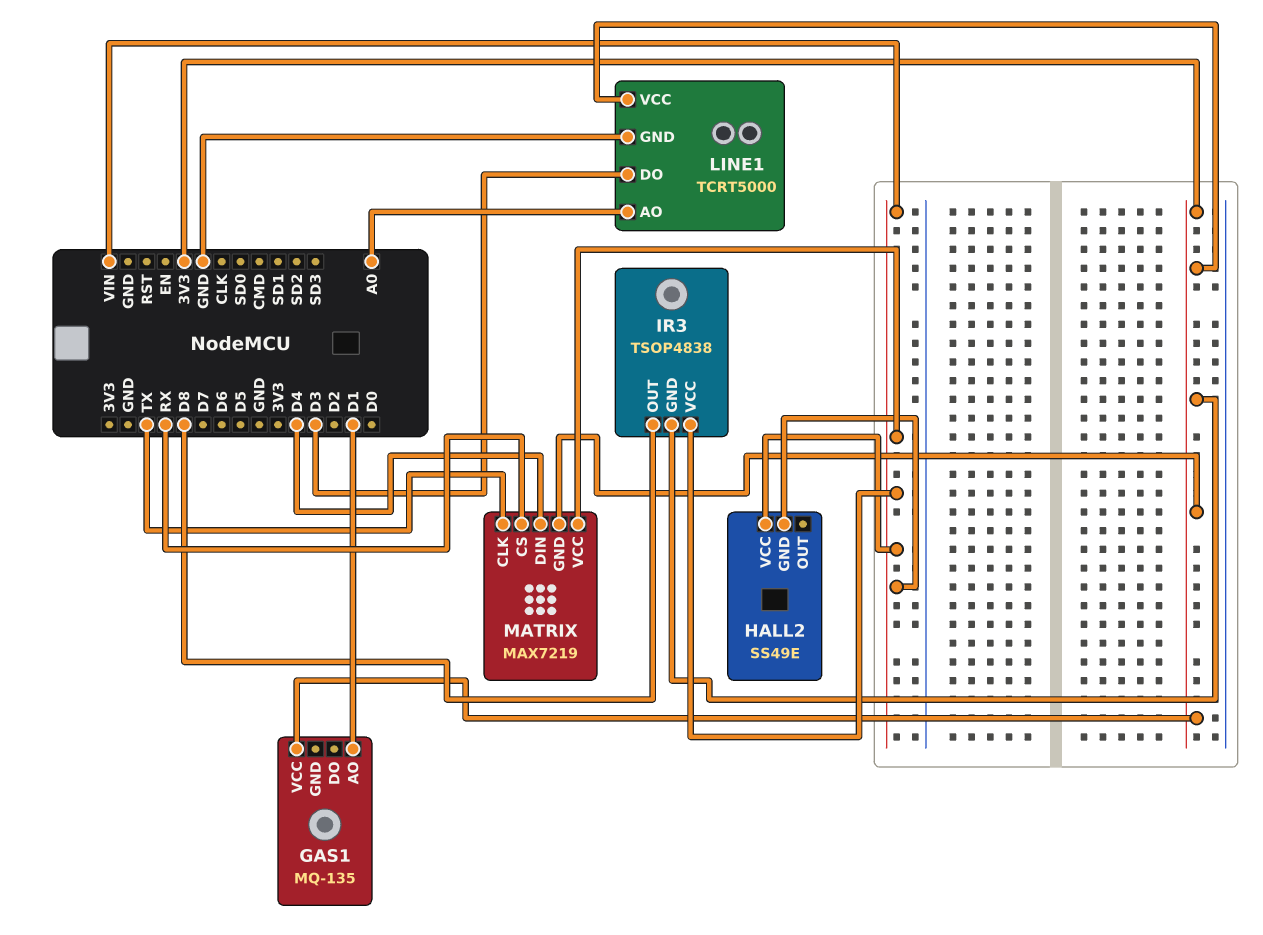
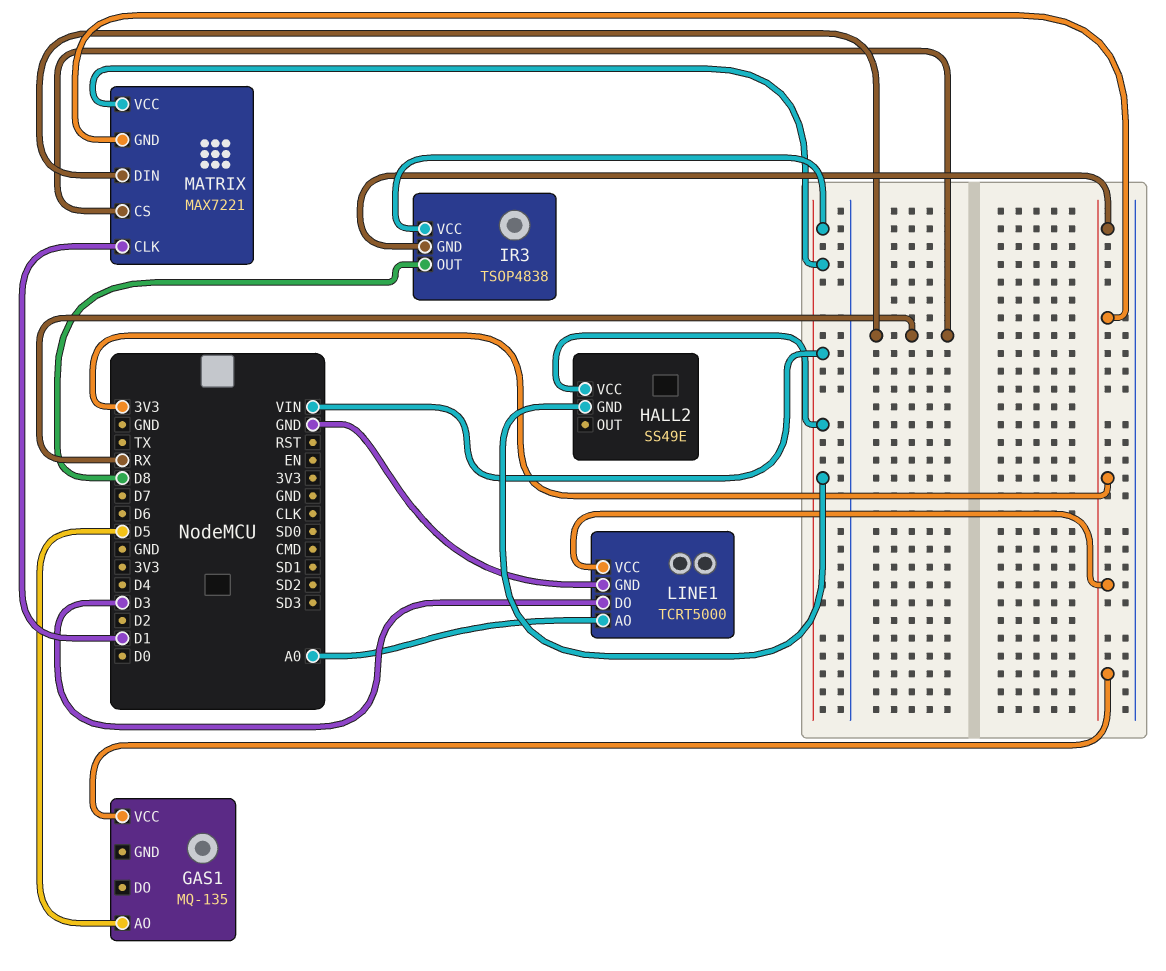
GAS1 pin AO: D1 -> D5
MATRIX: MAX7219 -> MAX7221
MATRIX pin CLK: TX -> D1
MATRIX pin DIN: D4 -> RX

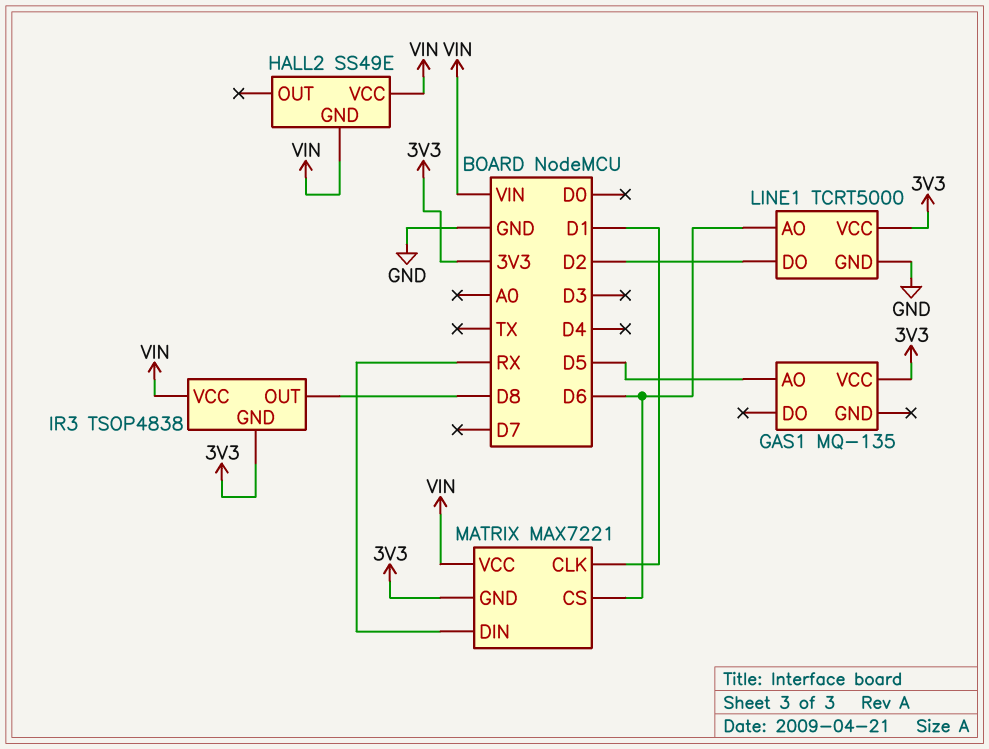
LINE1 pin AO: A0 -> D6
LINE1 pin DO: D3 -> D2
MATRIX pin CS: RX -> D6

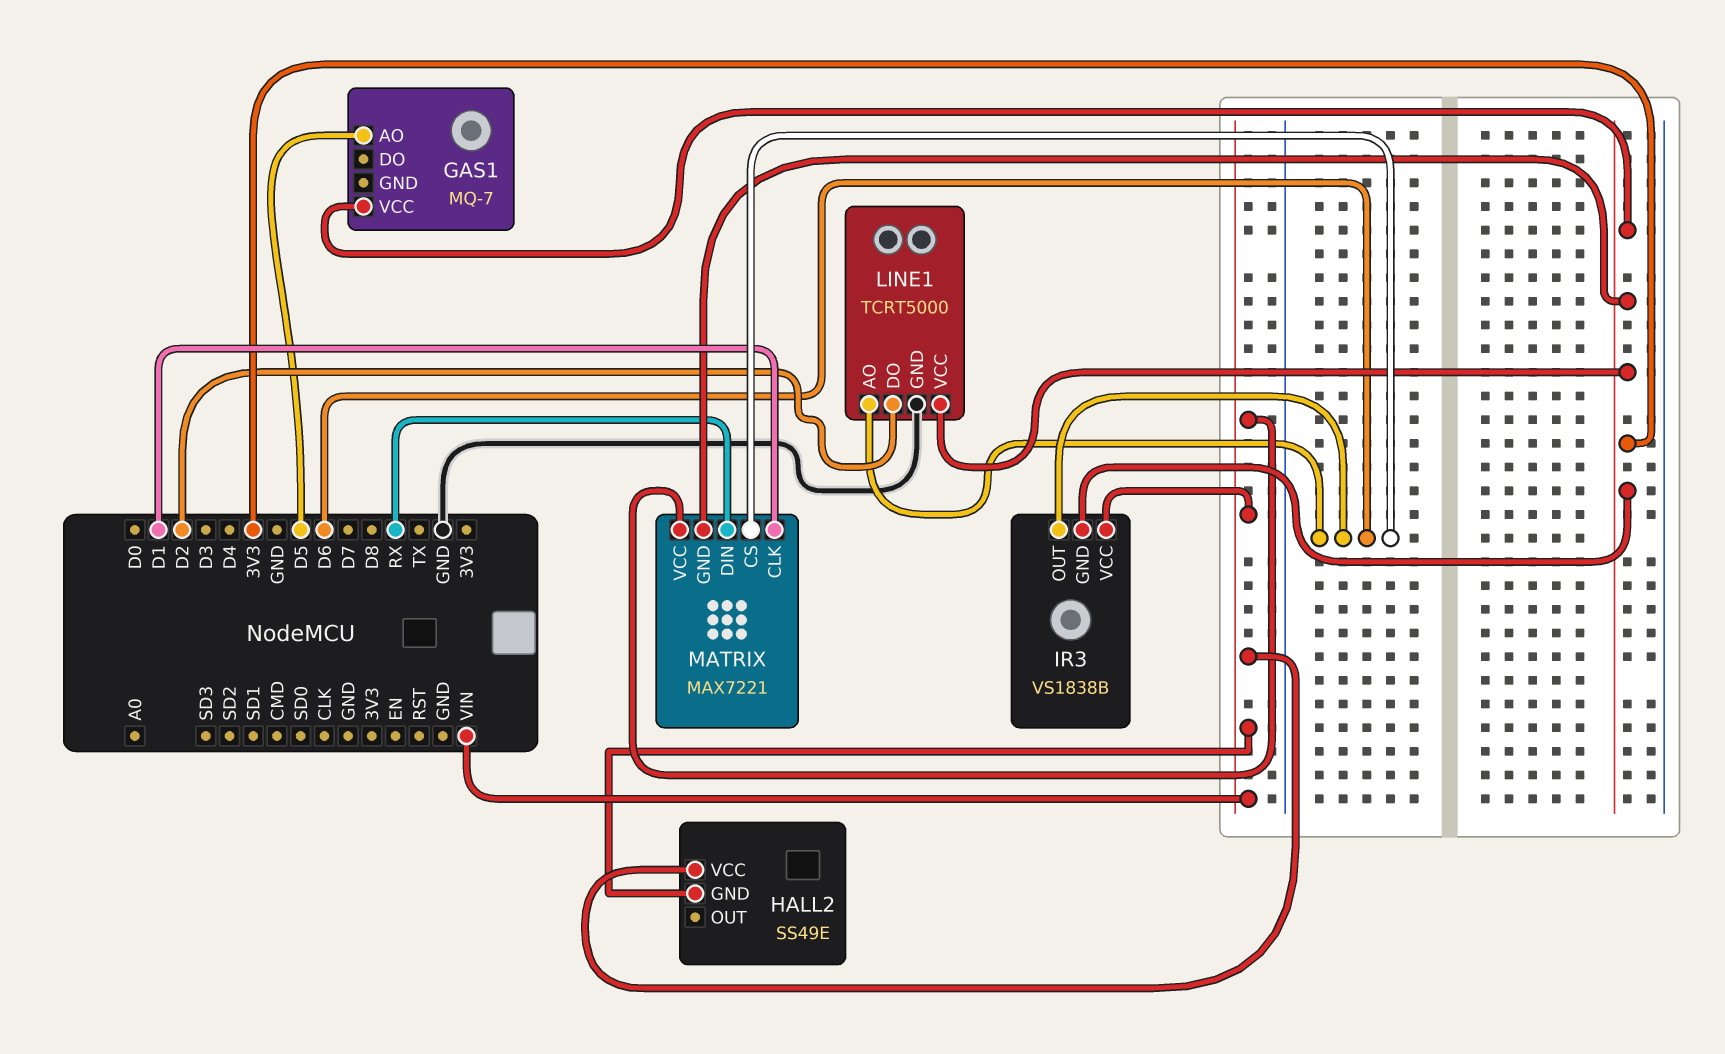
GAS1: MQ-135 -> MQ-7
IR3: TSOP4838 -> VS1838B
IR3 pin OUT: D8 -> D6

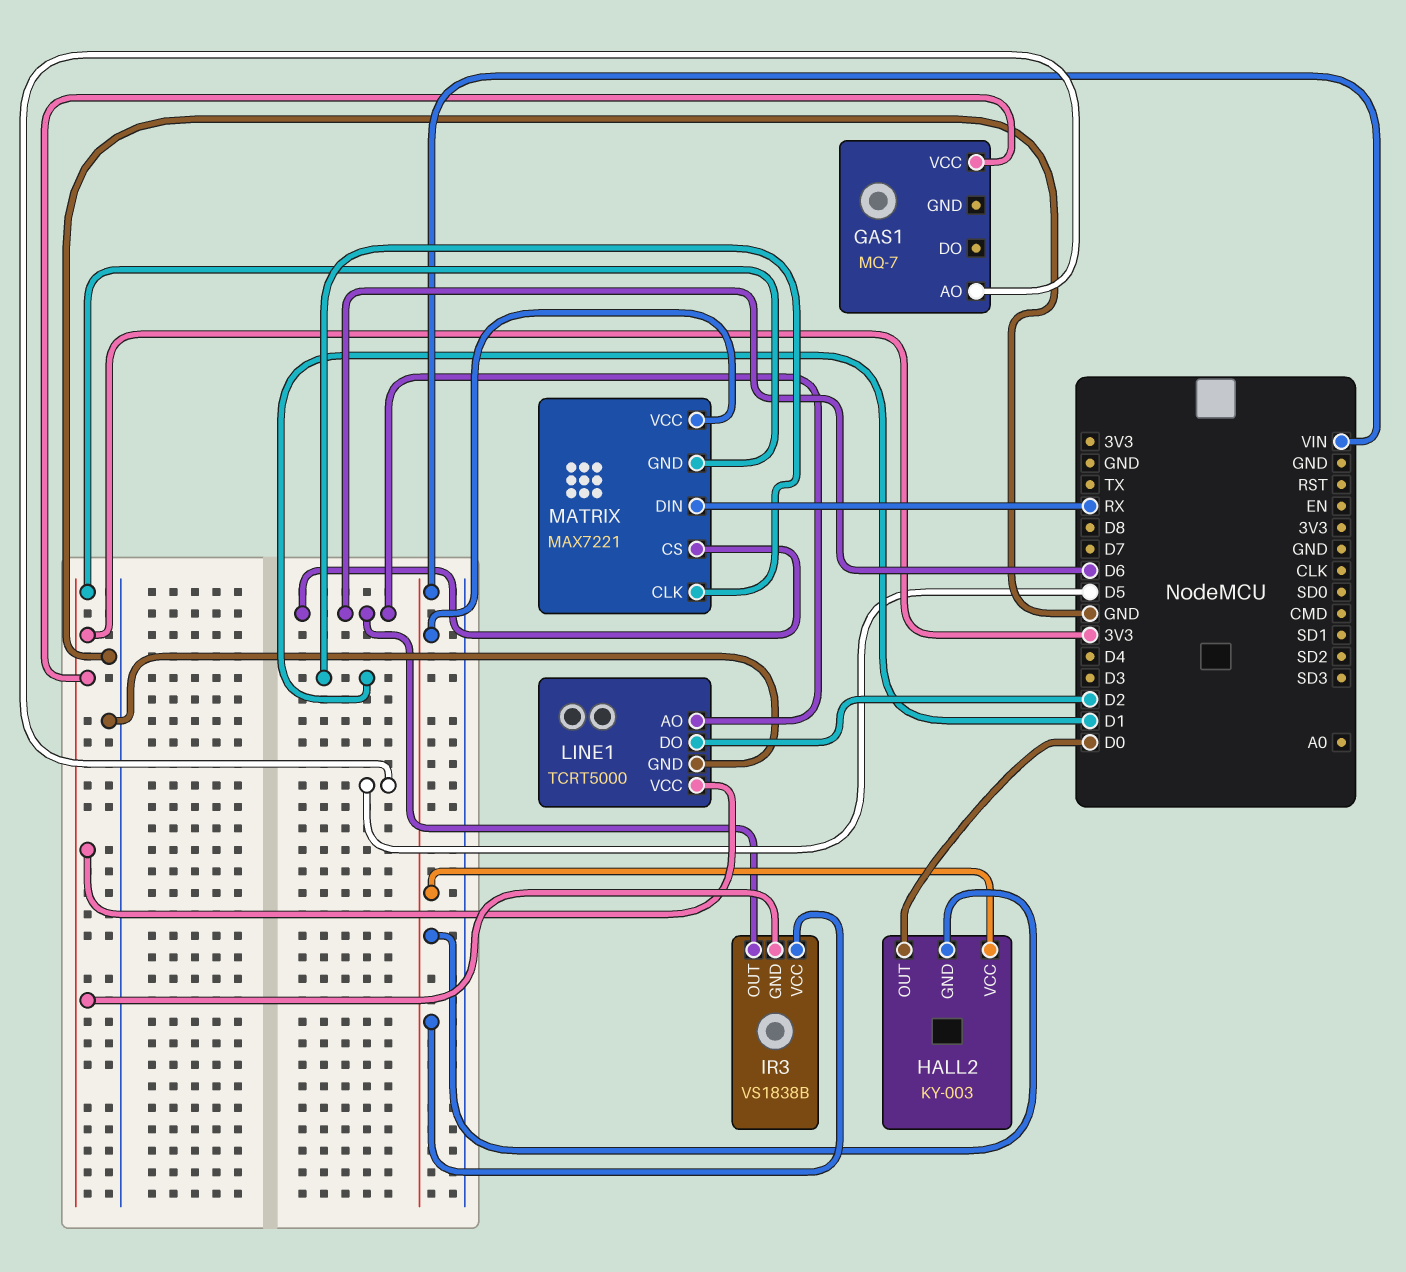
HALL2: SS49E -> KY-003
HALL2 pin OUT: none -> D0

